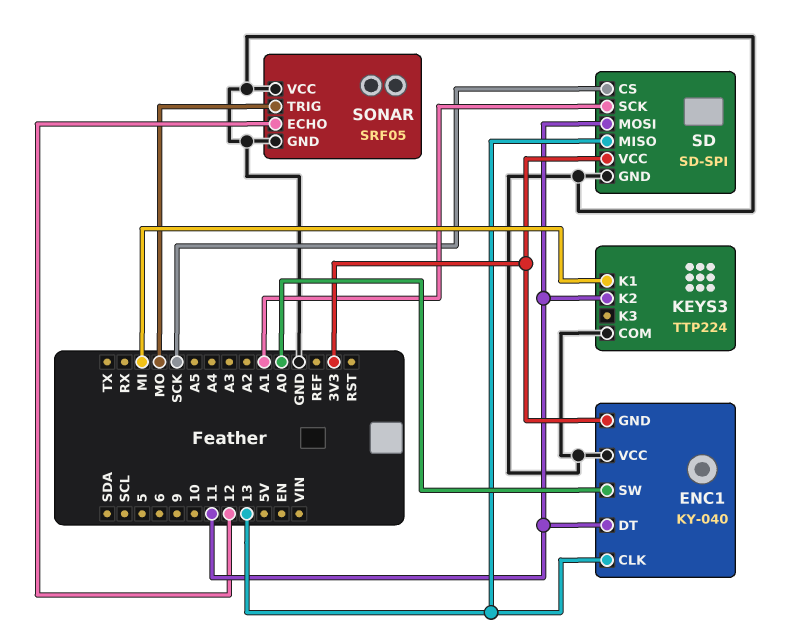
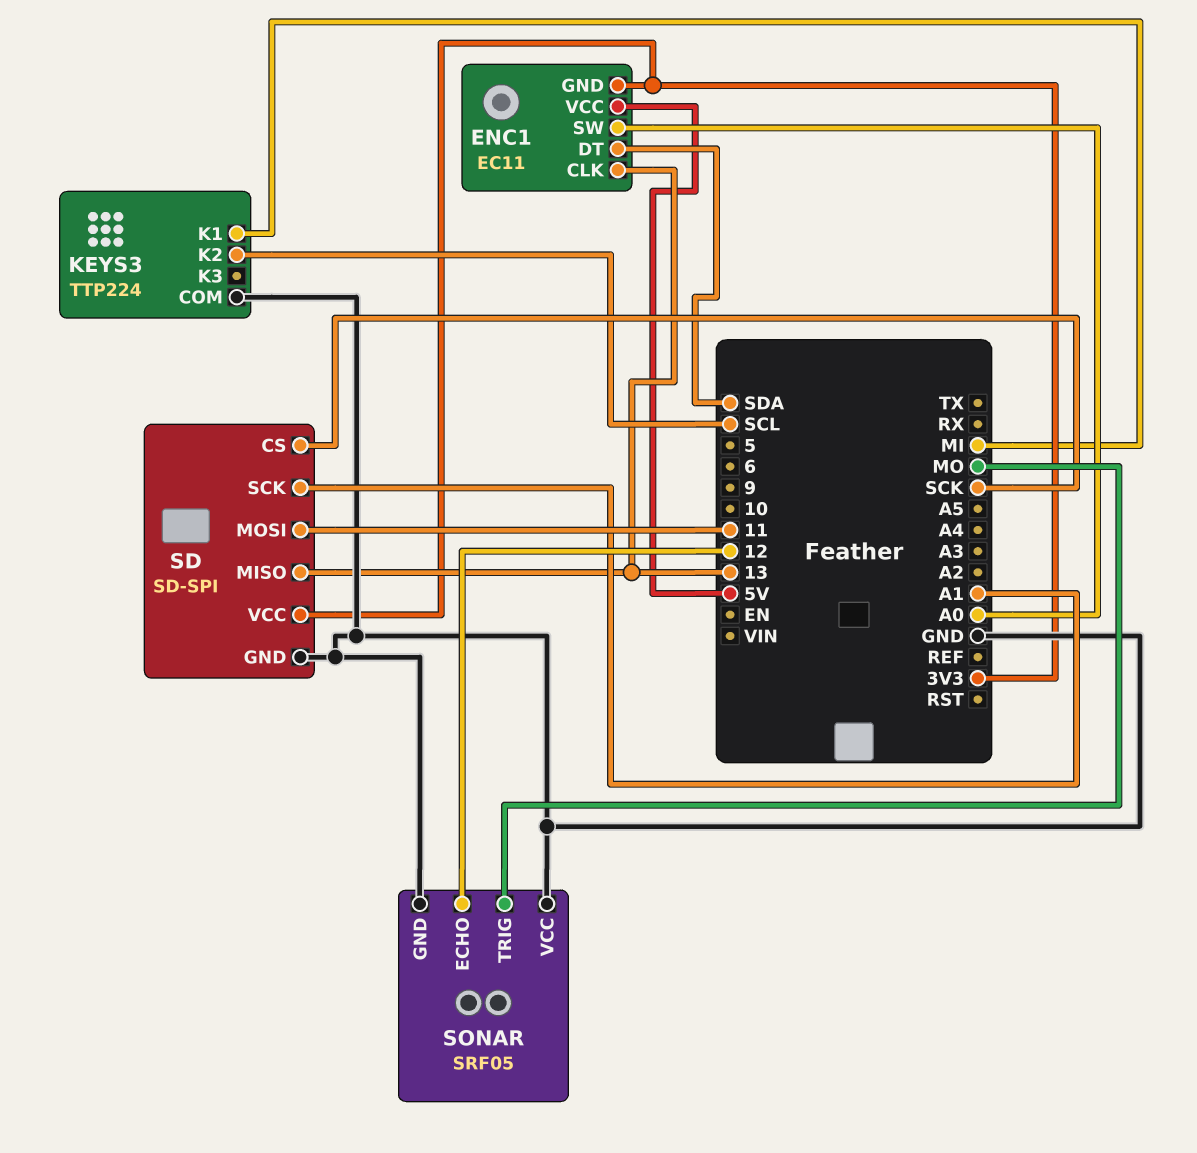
ENC1: KY-040 -> EC11
ENC1 pin DT: 11 -> SDA
ENC1 pin VCC: GND -> 5V
KEYS3 pin K2: 11 -> SCL

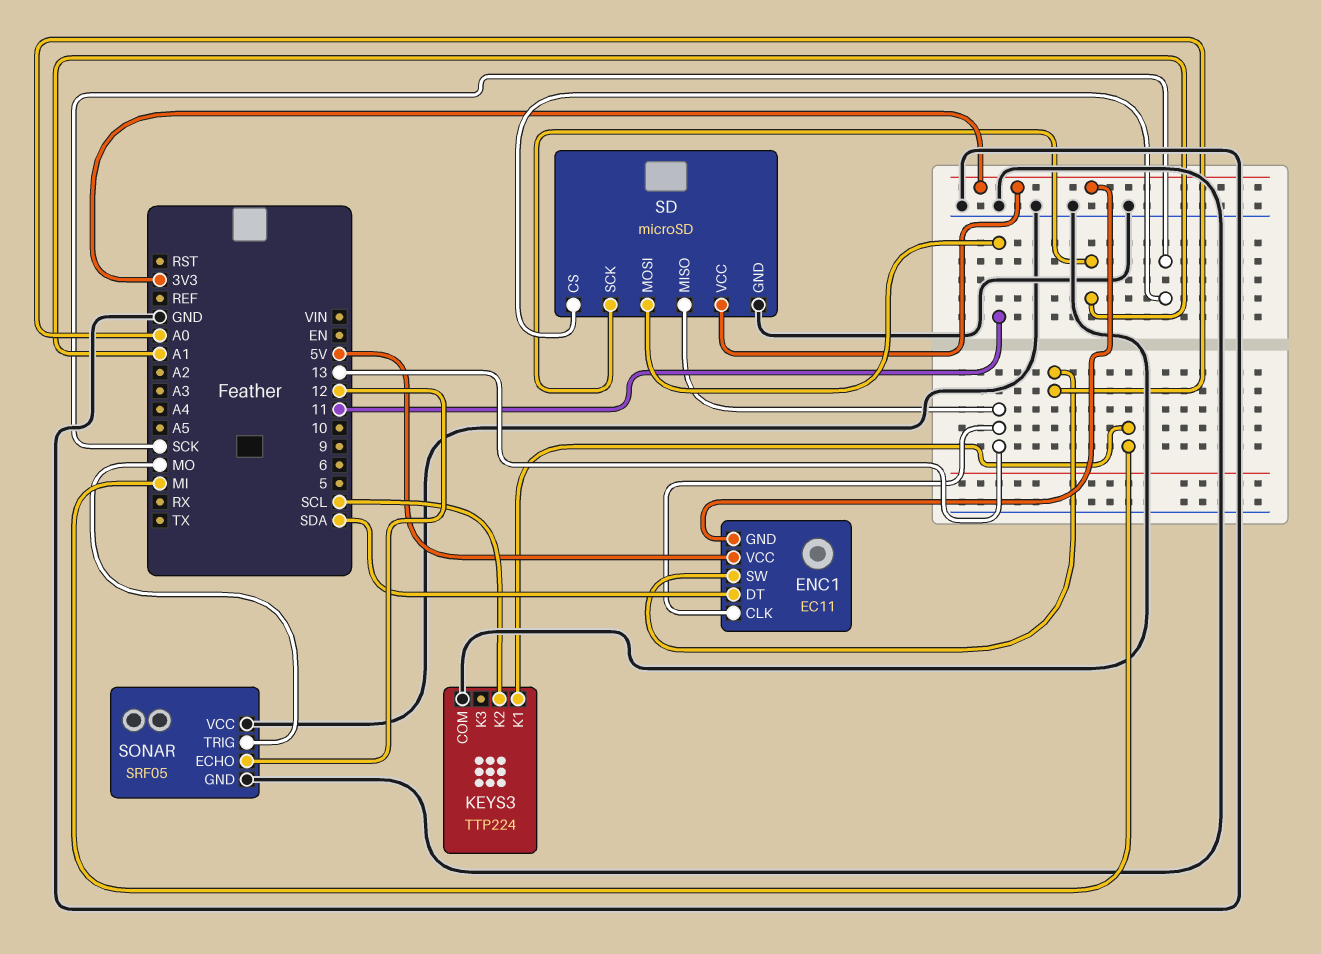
SD: SD-SPI -> microSD

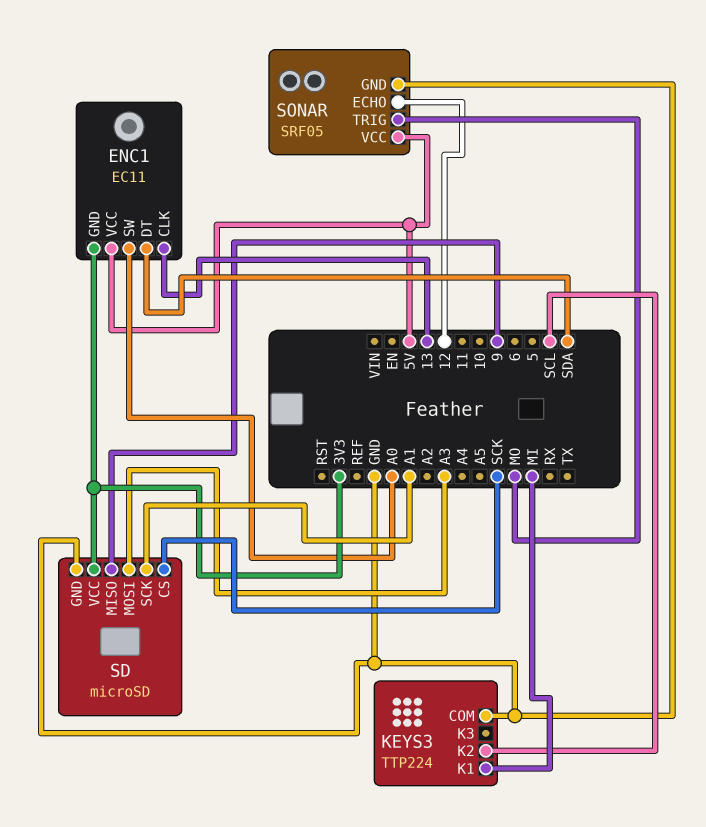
SD pin MISO: 13 -> 9
SD pin MOSI: 11 -> A3
SONAR pin VCC: GND -> 5V

